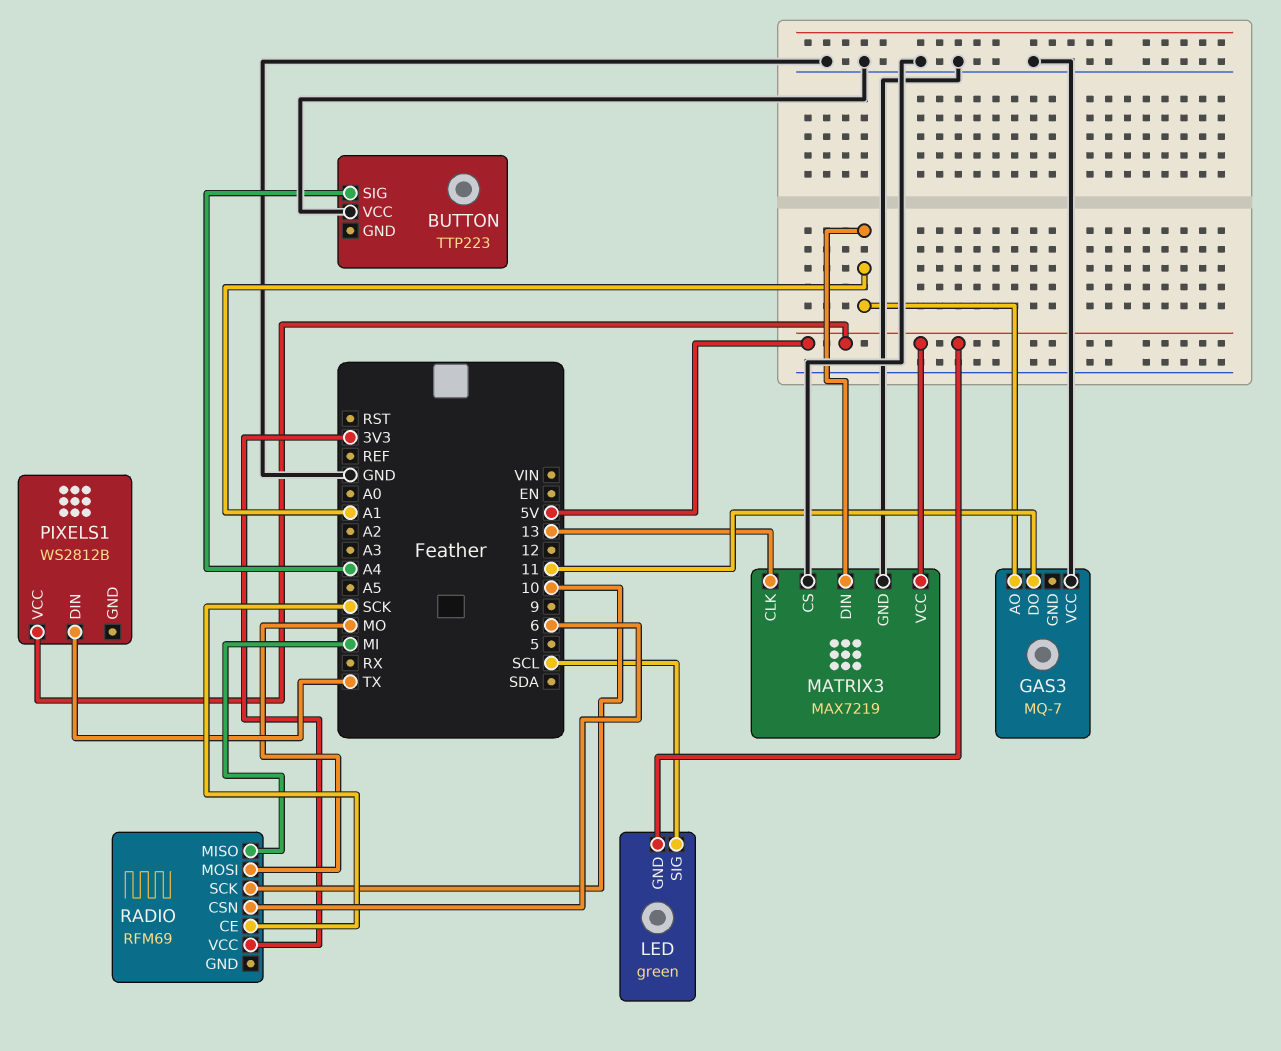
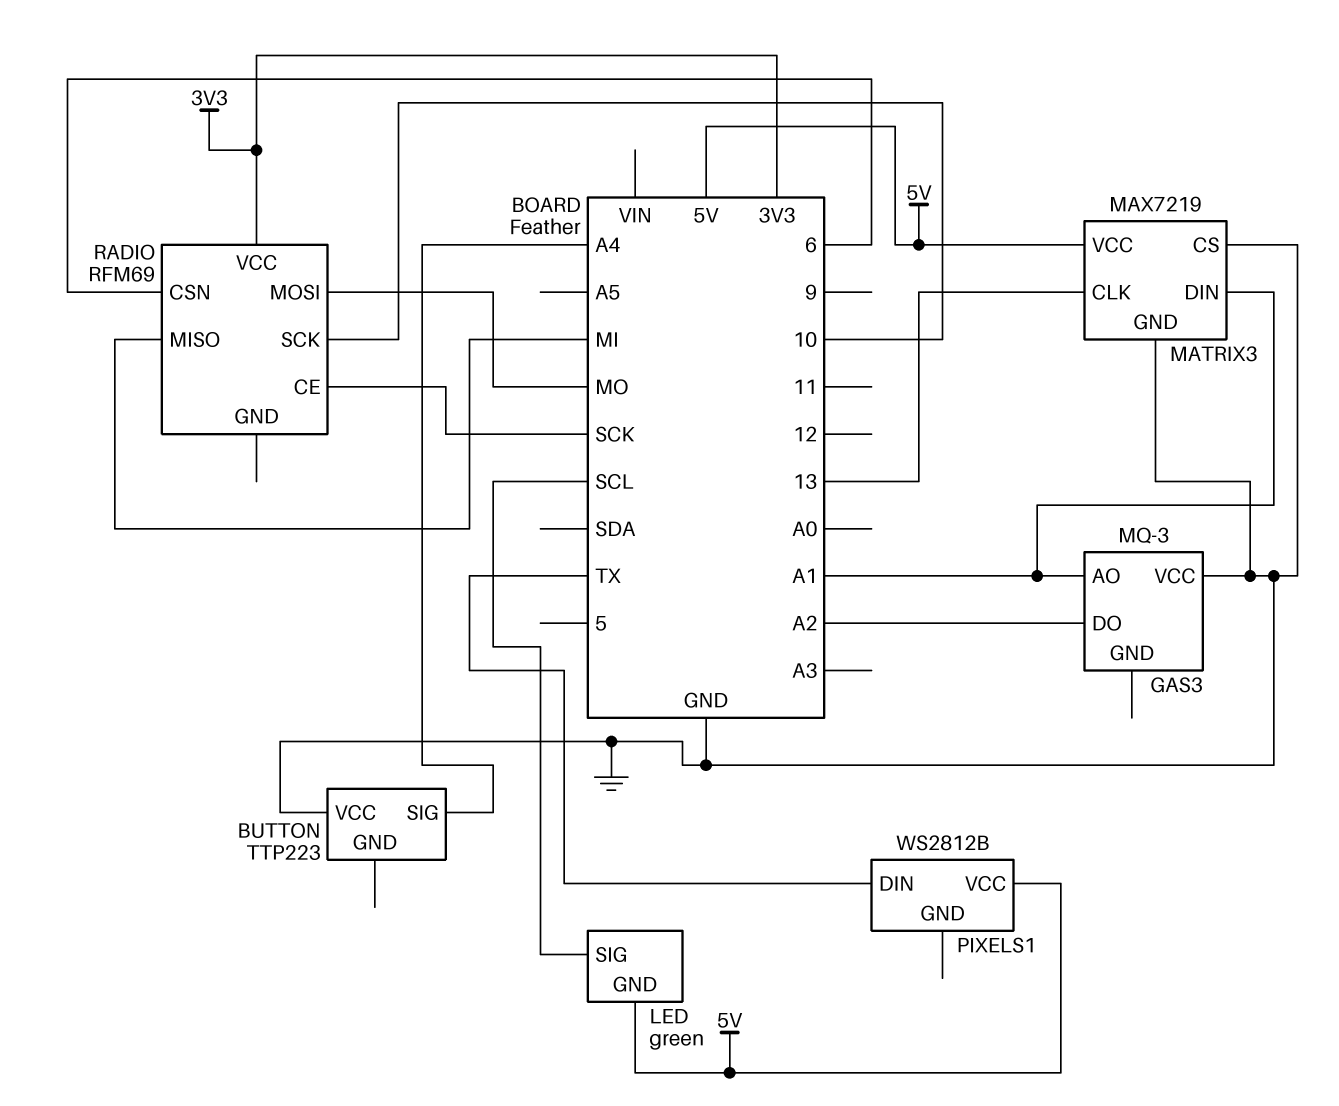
GAS3: MQ-7 -> MQ-3
GAS3 pin DO: 11 -> A2

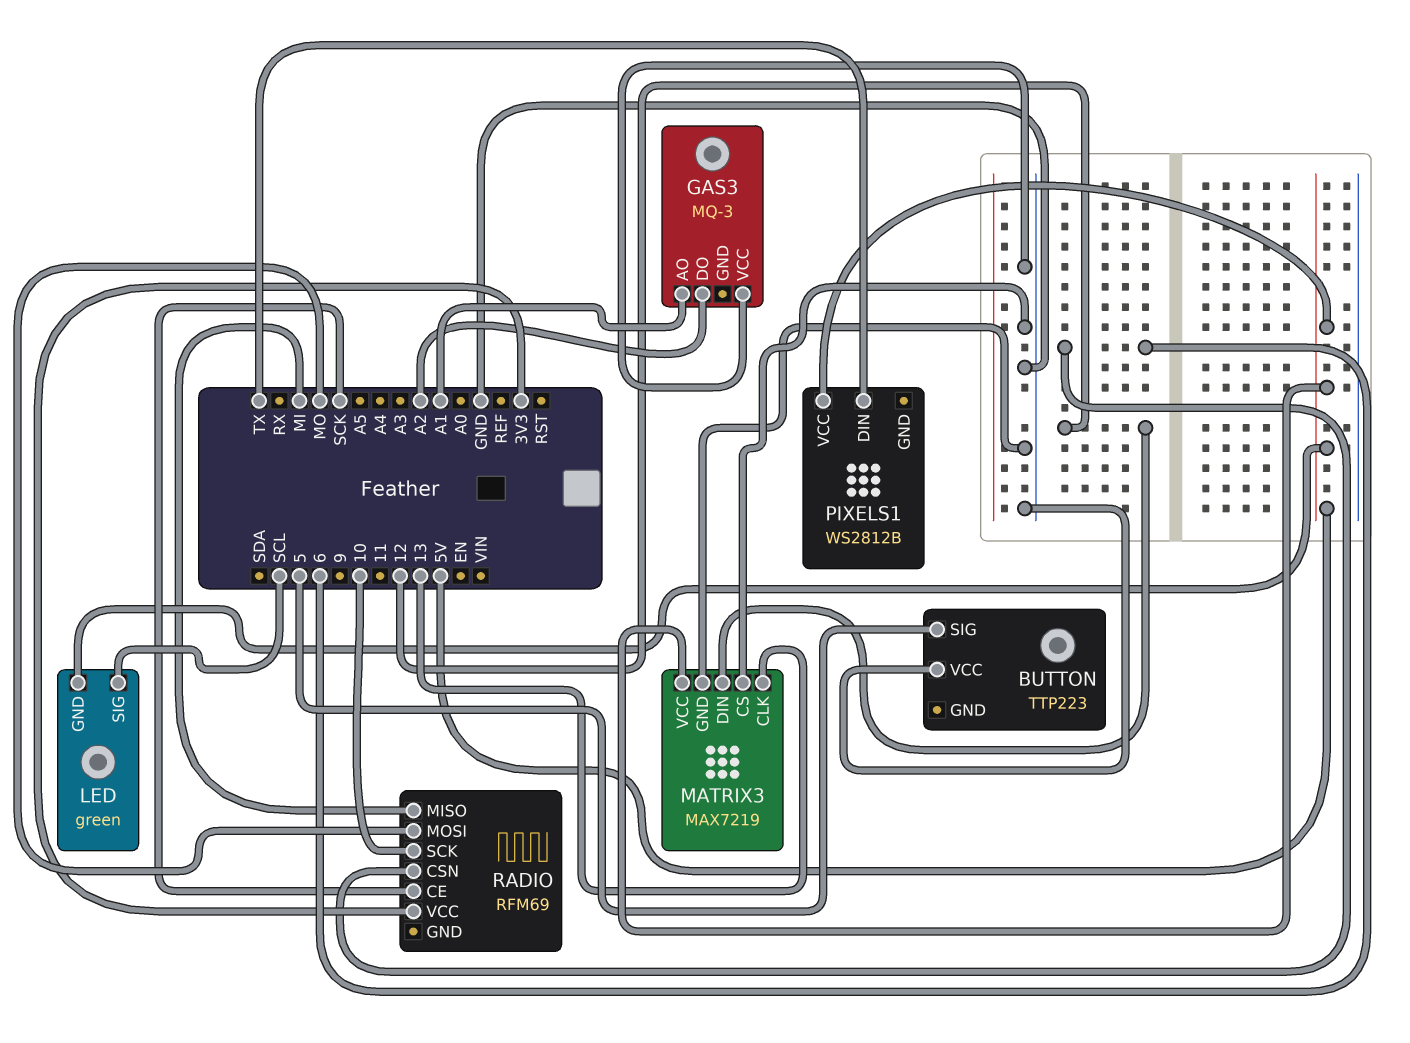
BUTTON pin SIG: A4 -> 5
MATRIX3 pin DIN: A1 -> 12

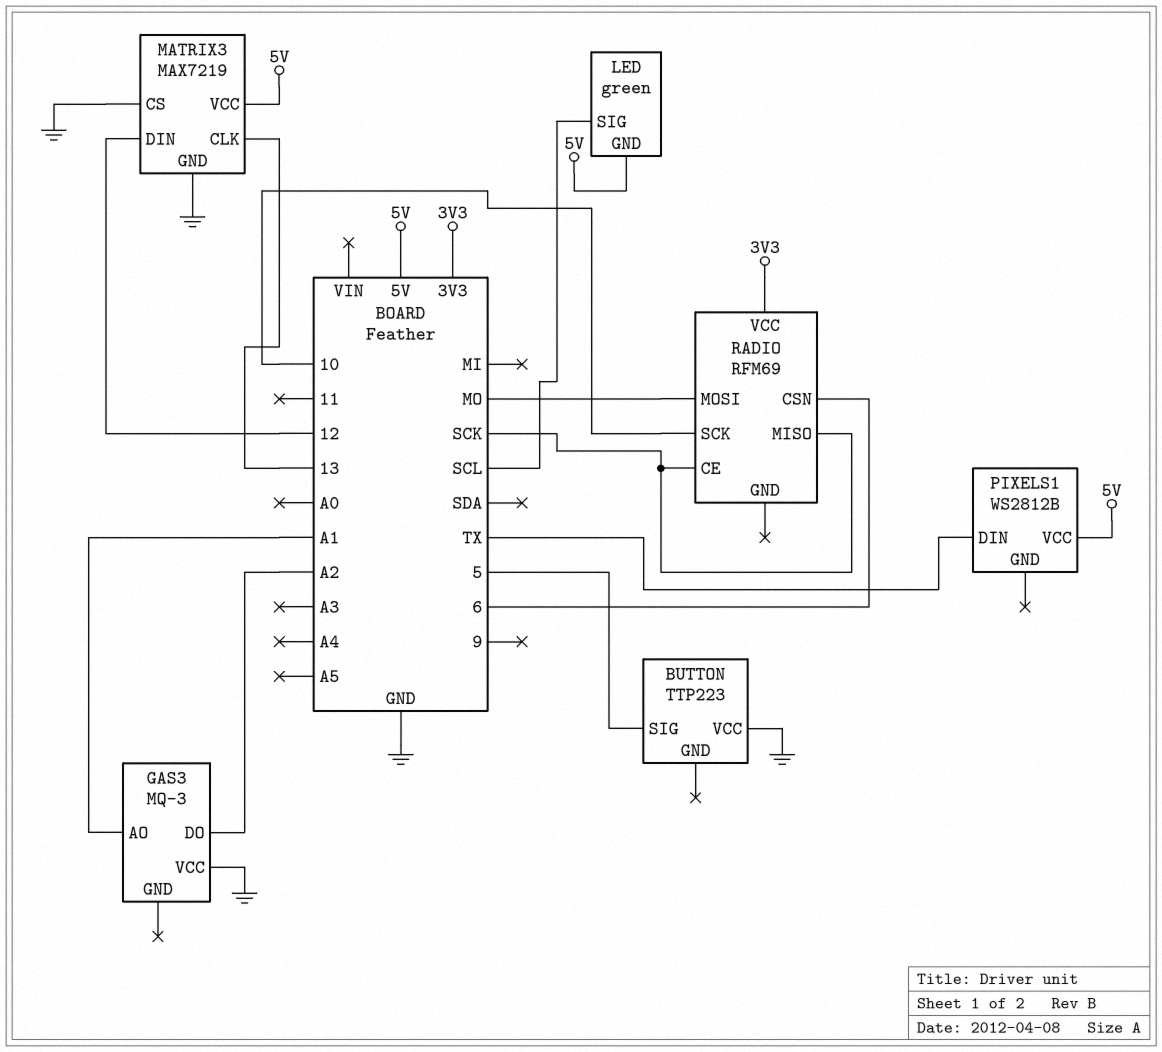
RADIO pin MISO: MI -> SCK

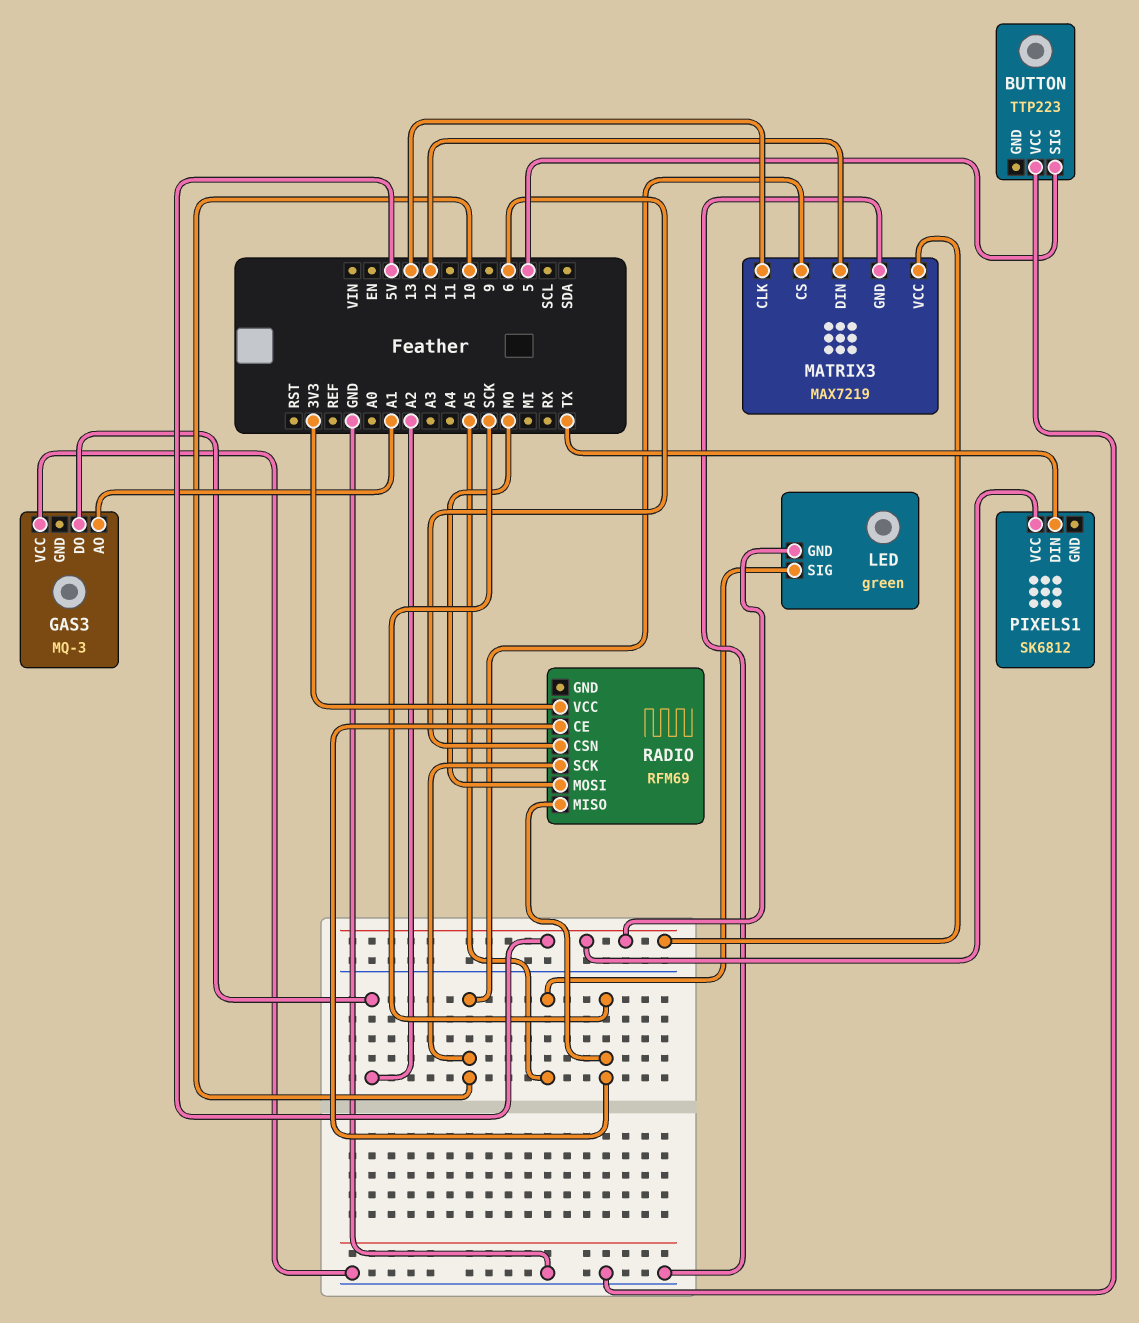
LED pin SIG: SCL -> A5
MATRIX3 pin CS: GND -> 10
PIXELS1: WS2812B -> SK6812

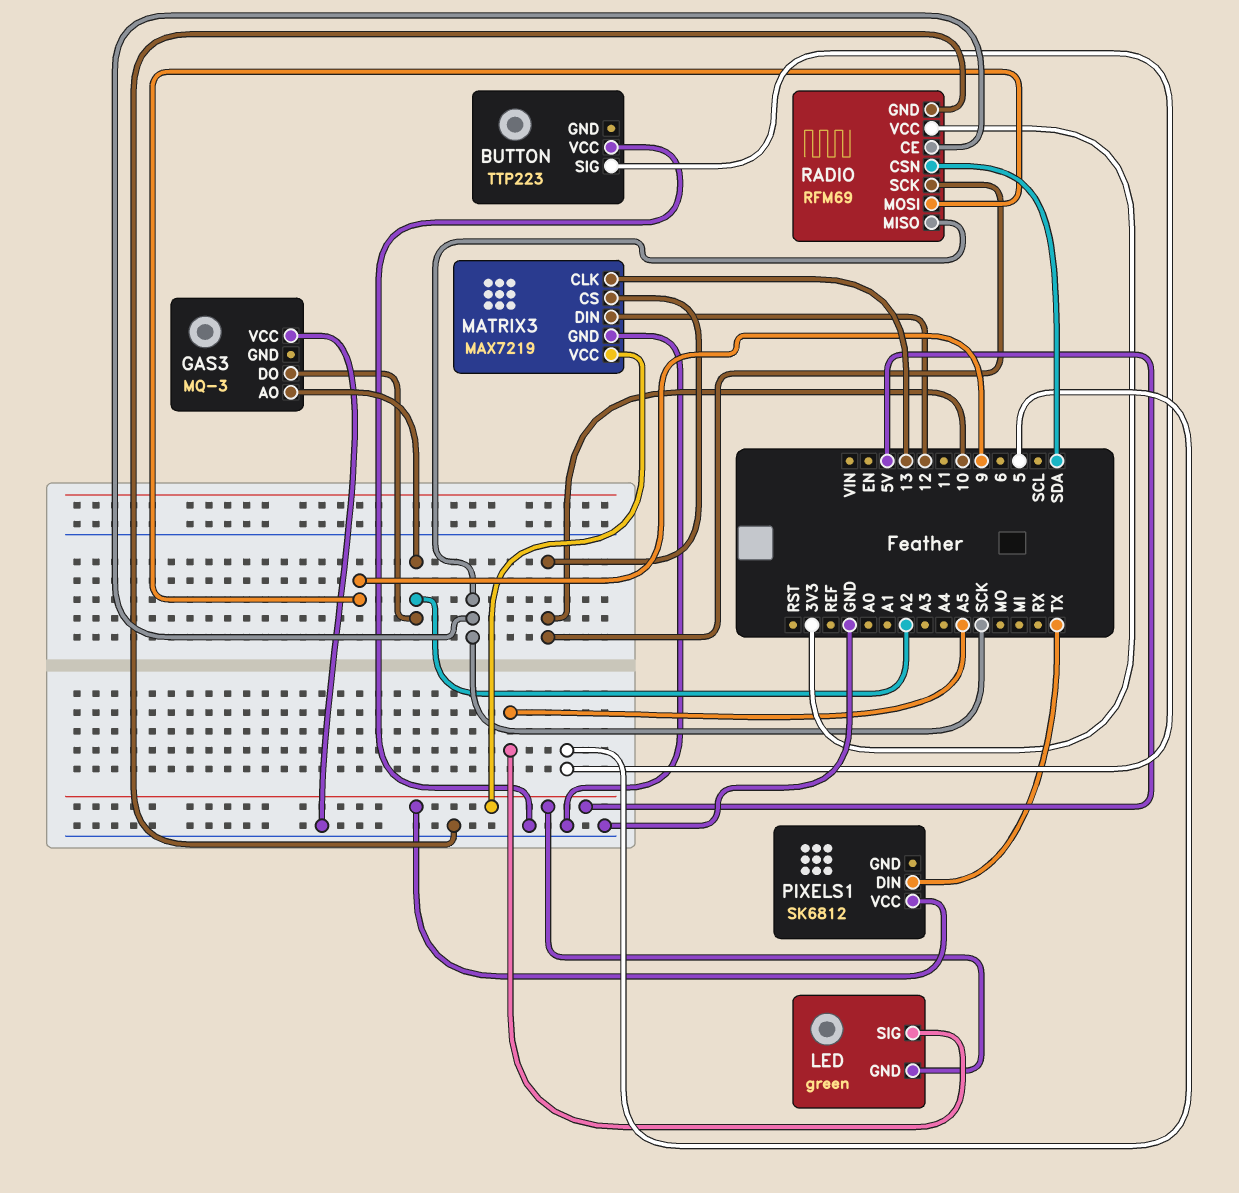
GAS3 pin AO: A1 -> A2
RADIO pin CSN: 6 -> SDA
RADIO pin GND: none -> GND
RADIO pin MOSI: MO -> 9

